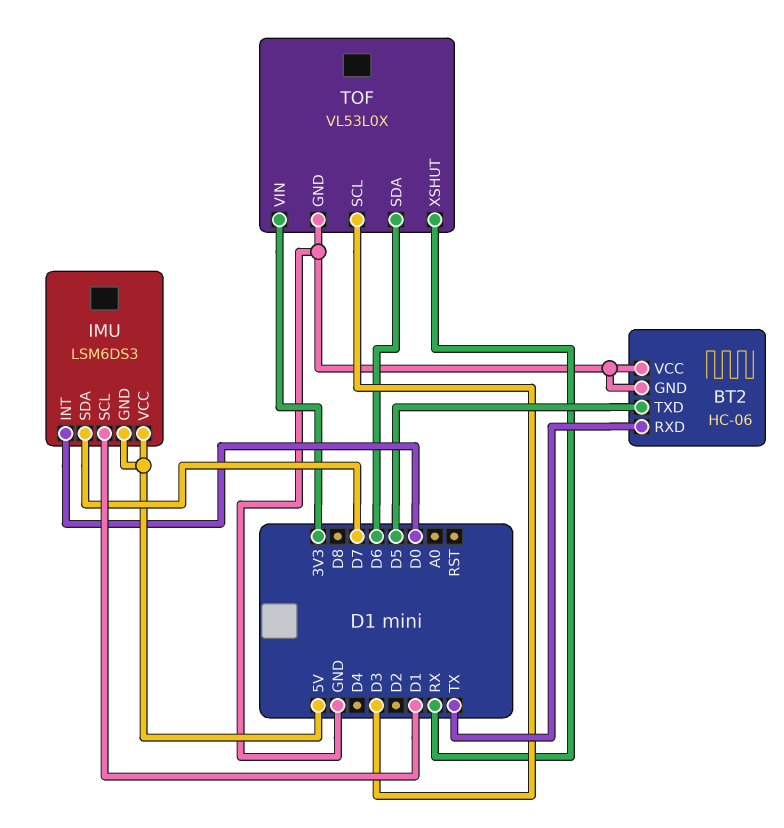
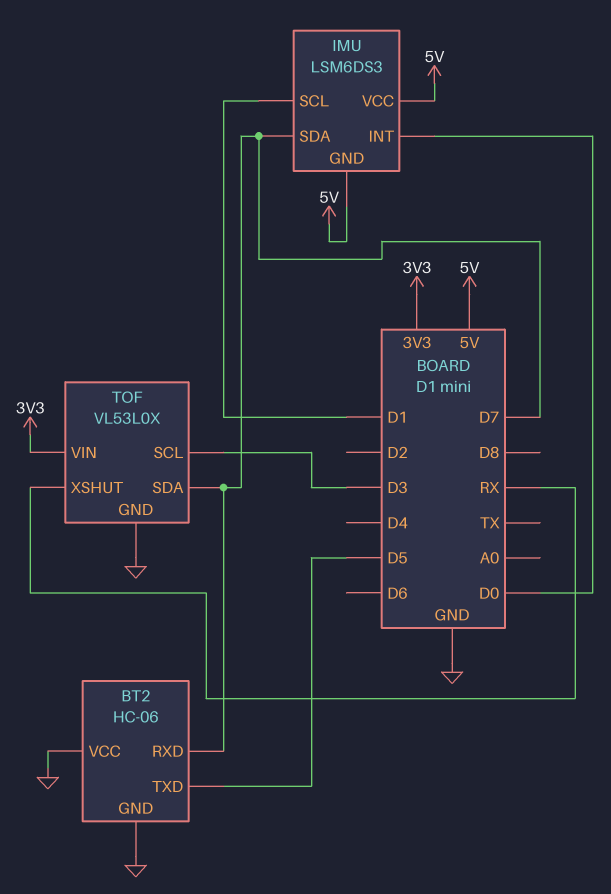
BT2 pin RXD: TX -> D7
TOF pin SDA: D6 -> D7

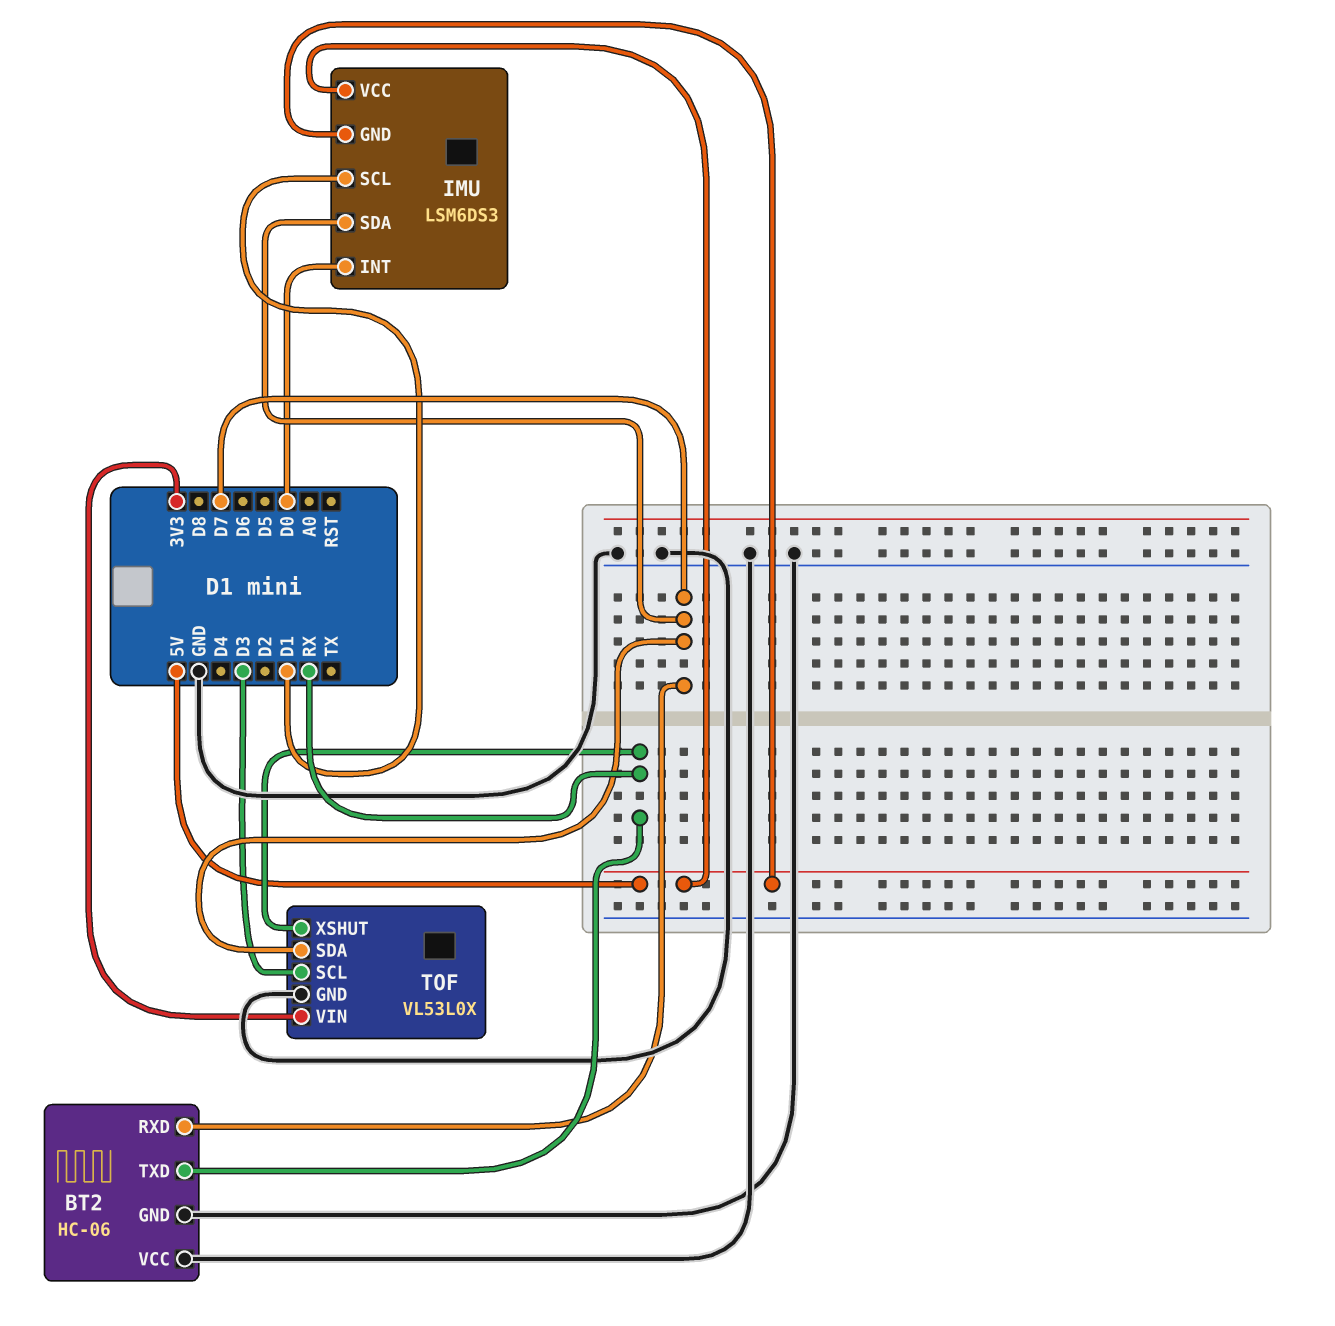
BT2 pin TXD: D5 -> RX

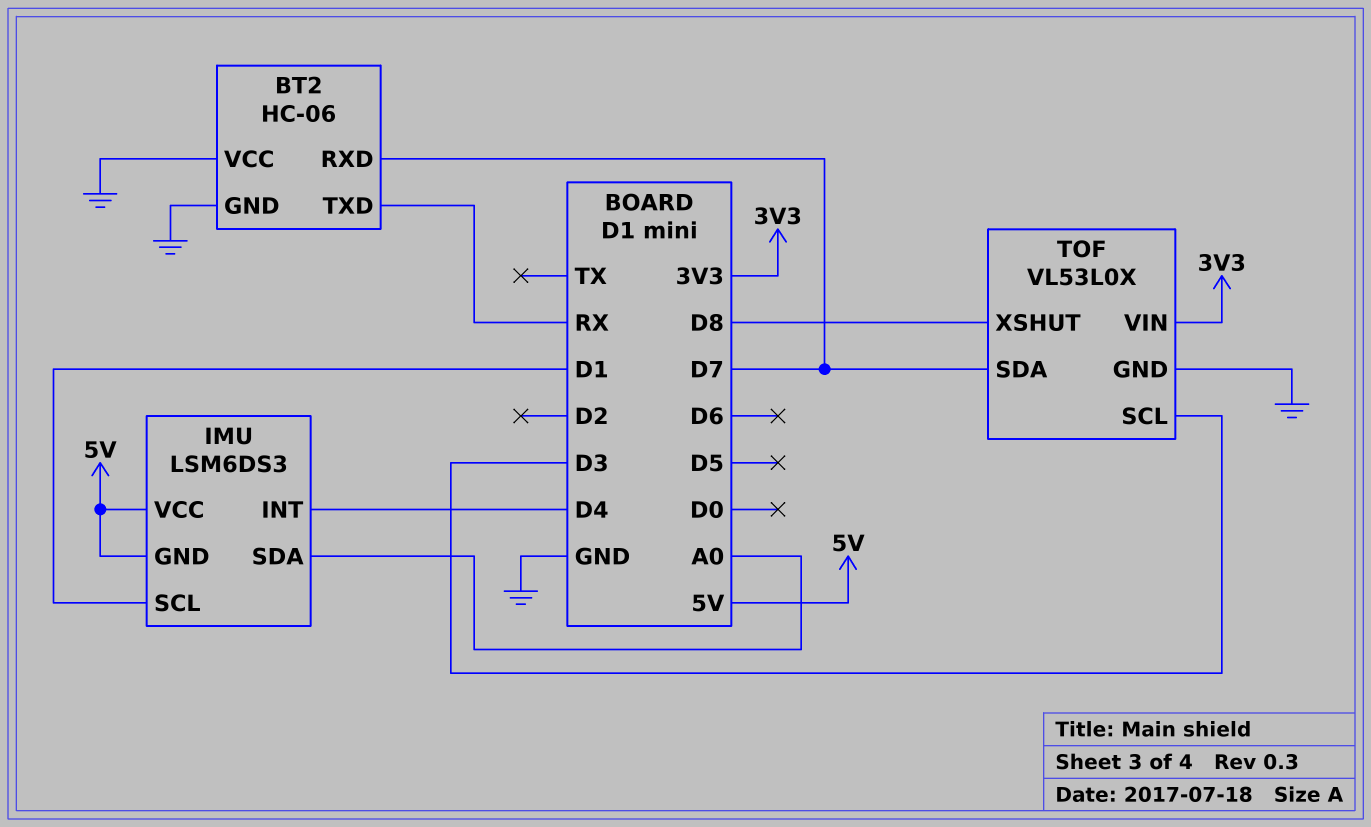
IMU pin INT: D0 -> D4
IMU pin SDA: D7 -> A0
TOF pin XSHUT: RX -> D8

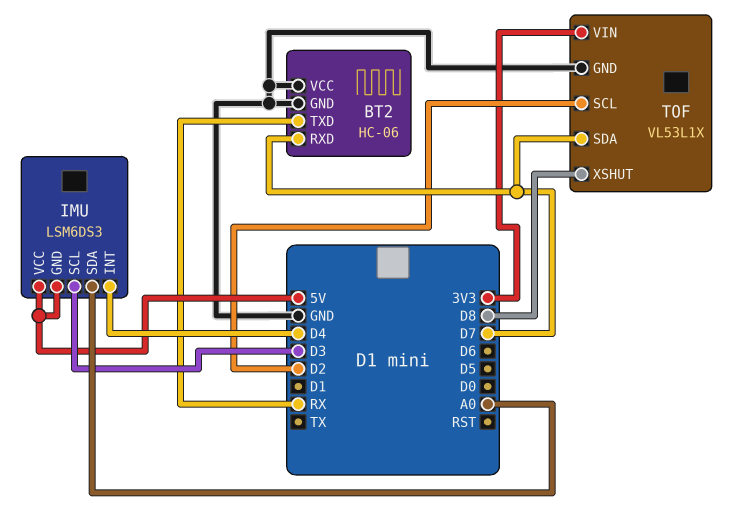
IMU pin SCL: D1 -> D3
TOF: VL53L0X -> VL53L1X
TOF pin SCL: D3 -> D2

